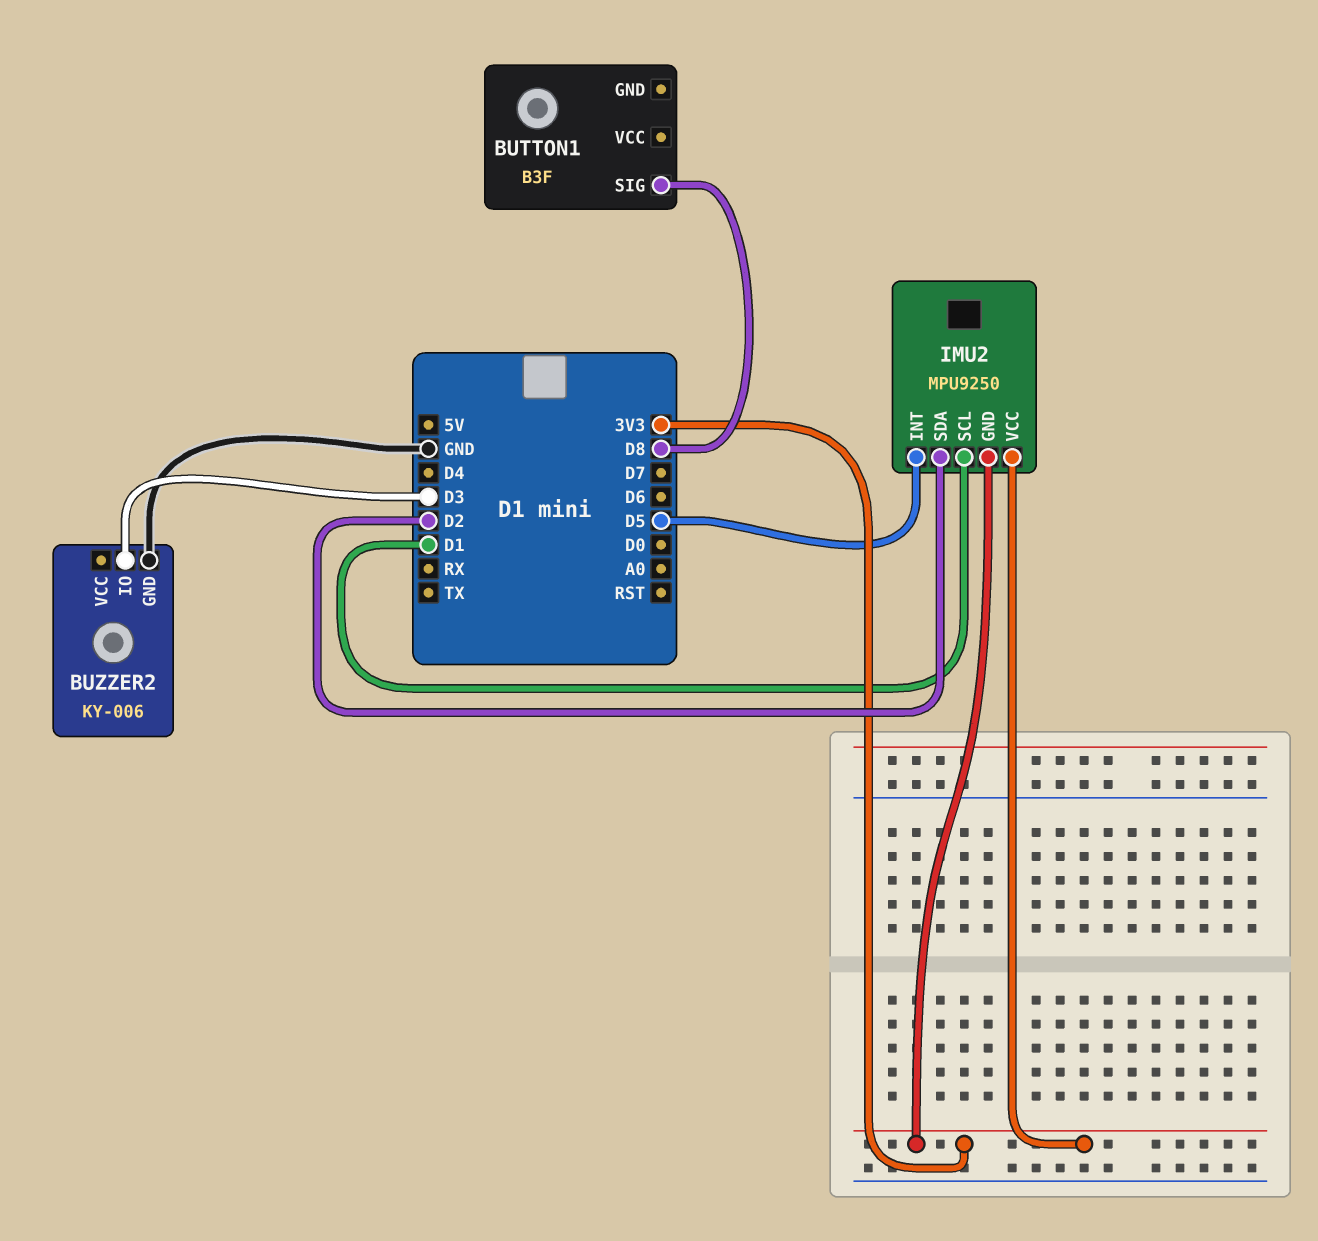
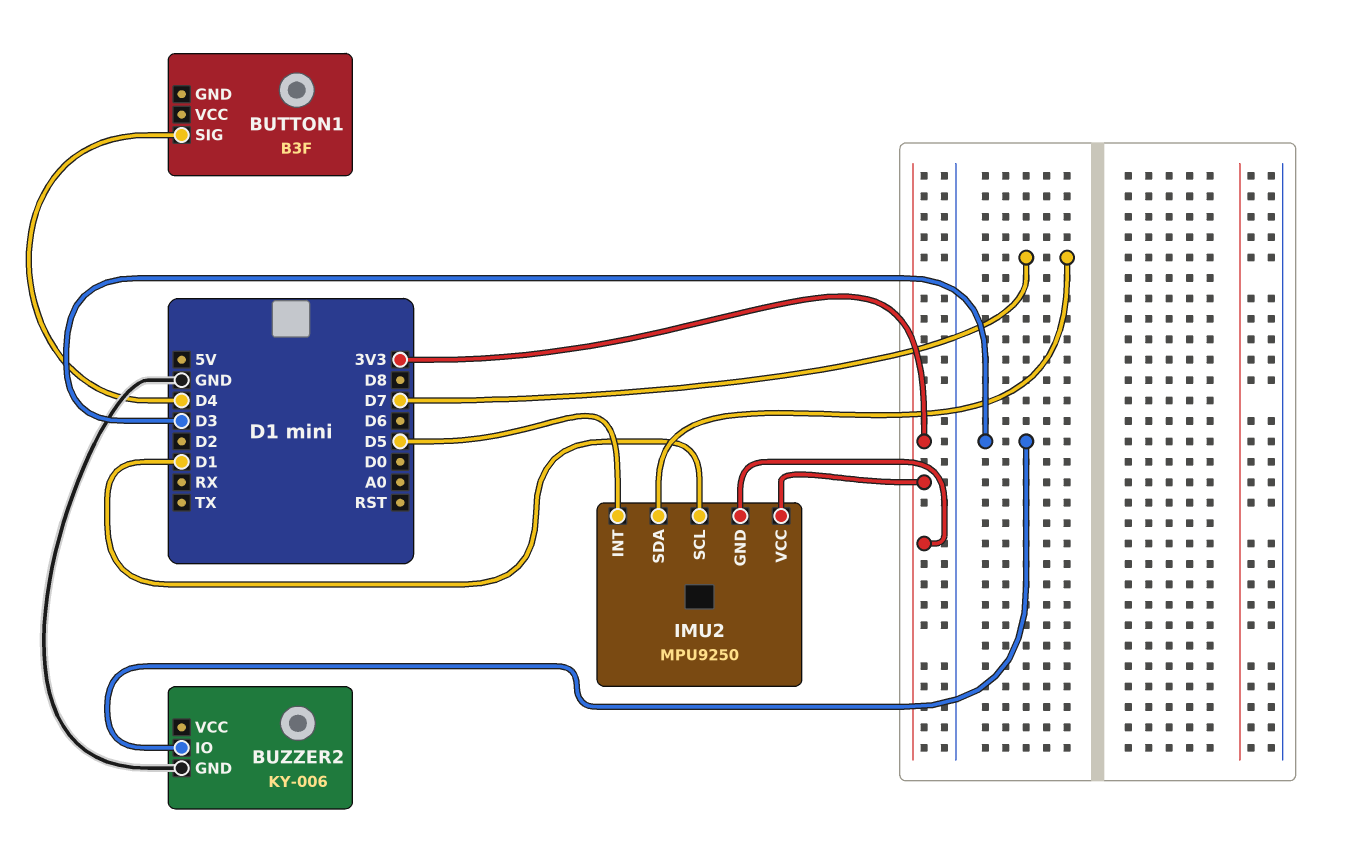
BUTTON1 pin SIG: D8 -> D4
IMU2 pin SDA: D2 -> D7

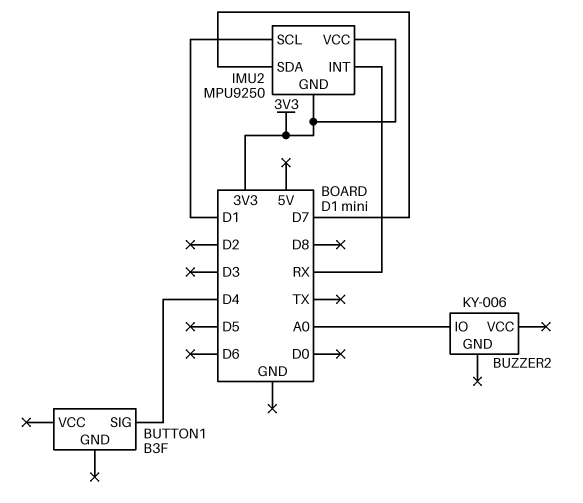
BUZZER2 pin GND: GND -> none
BUZZER2 pin IO: D3 -> A0
IMU2 pin INT: D5 -> RX

